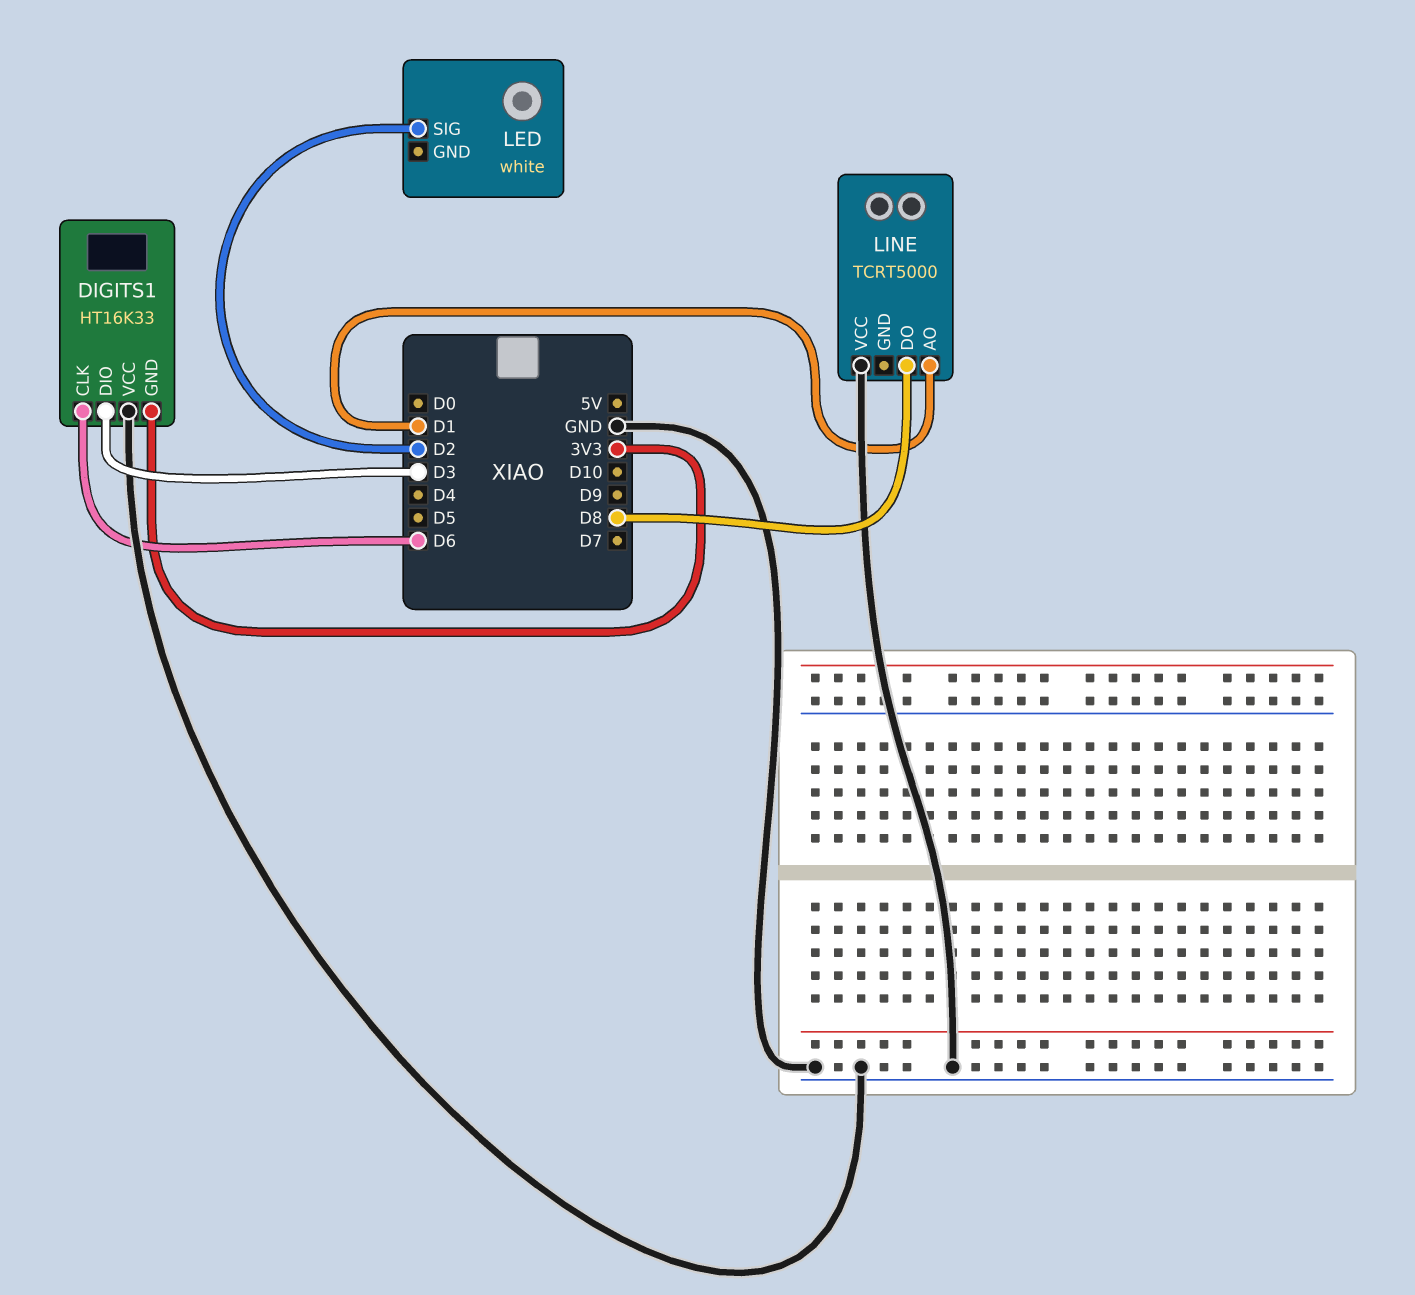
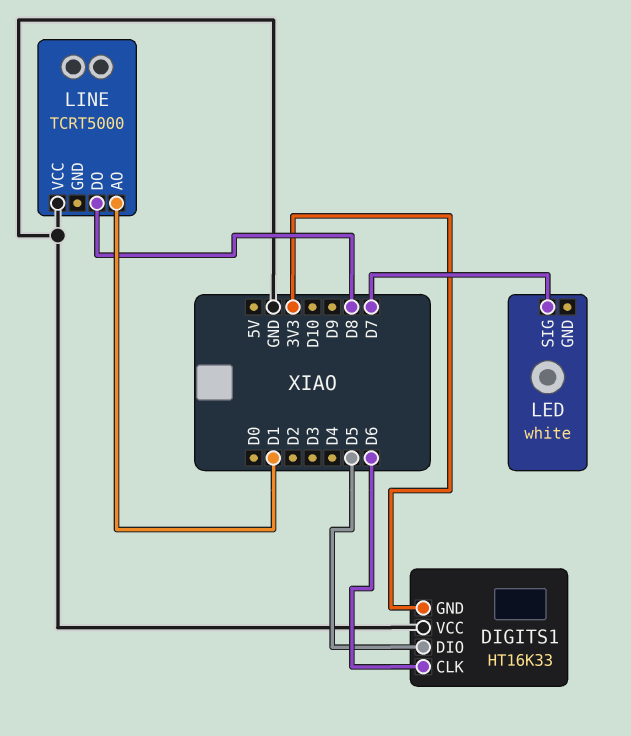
DIGITS1 pin DIO: D3 -> D5
LED pin SIG: D2 -> D7

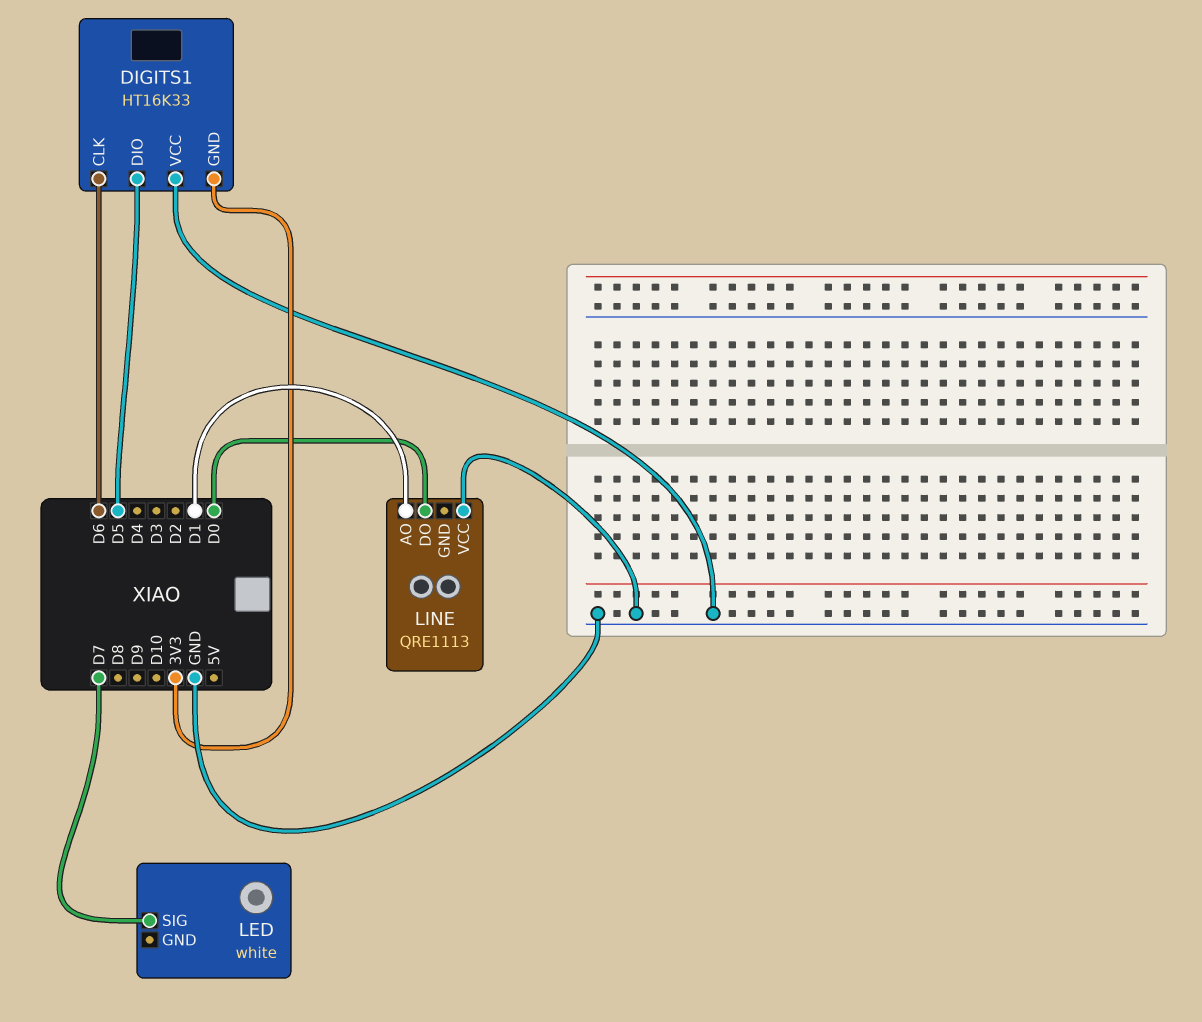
LINE: TCRT5000 -> QRE1113
LINE pin DO: D8 -> D0

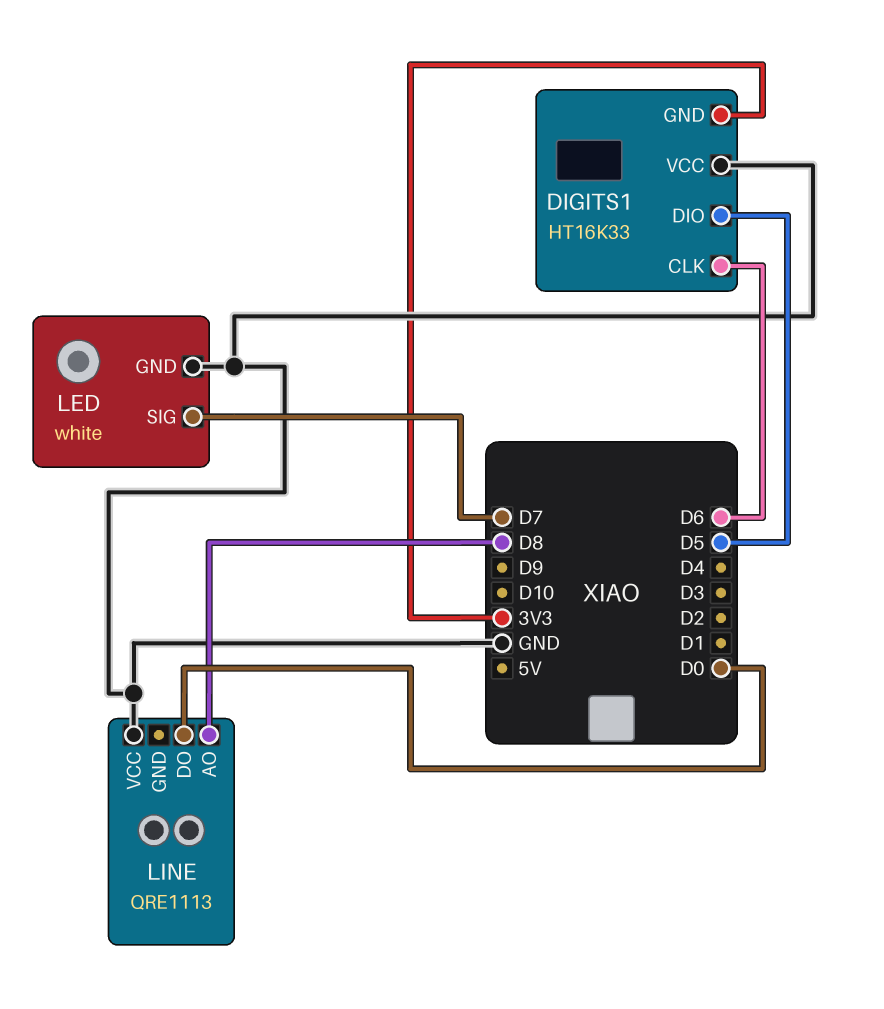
LED pin GND: none -> GND
LINE pin AO: D1 -> D8

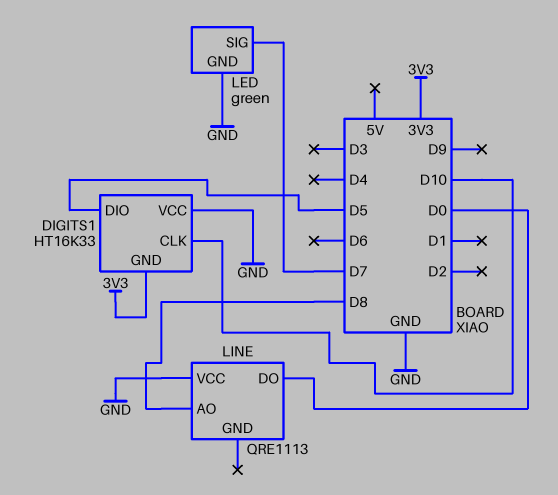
DIGITS1 pin CLK: D6 -> D10
LED: white -> green

